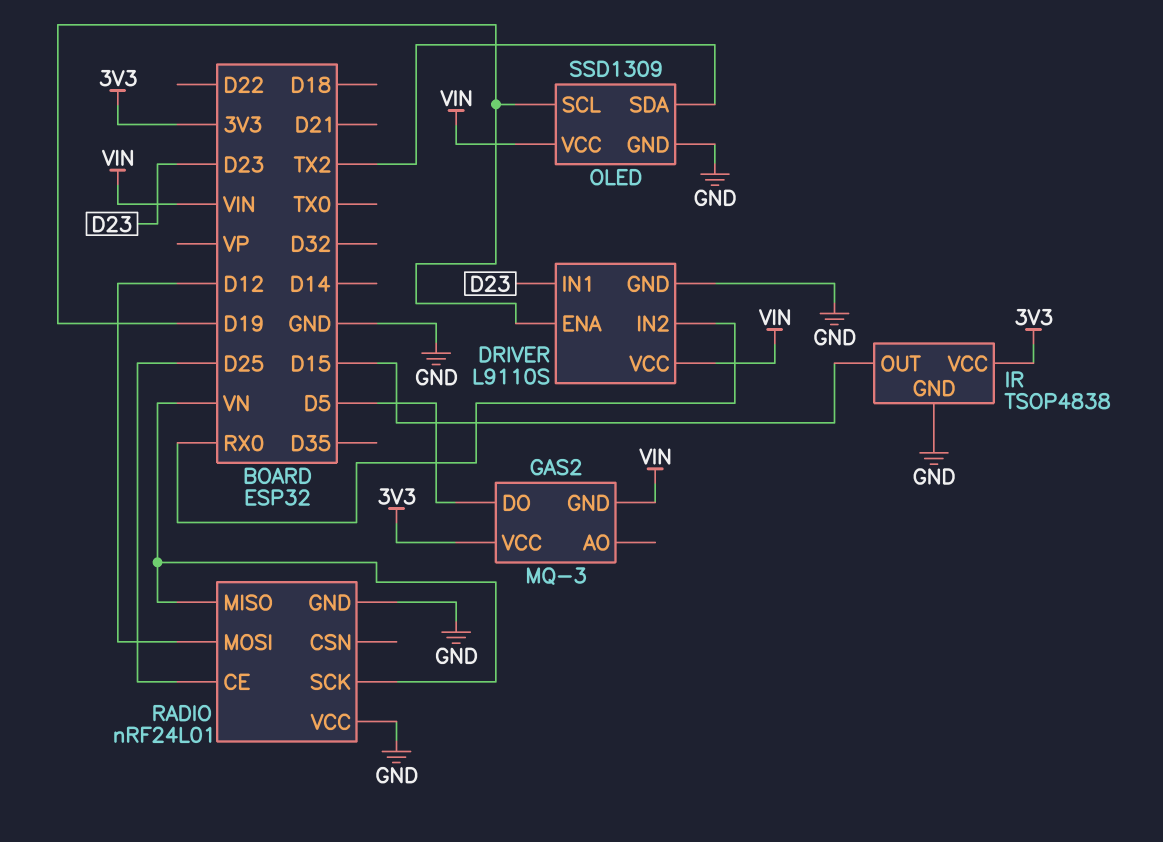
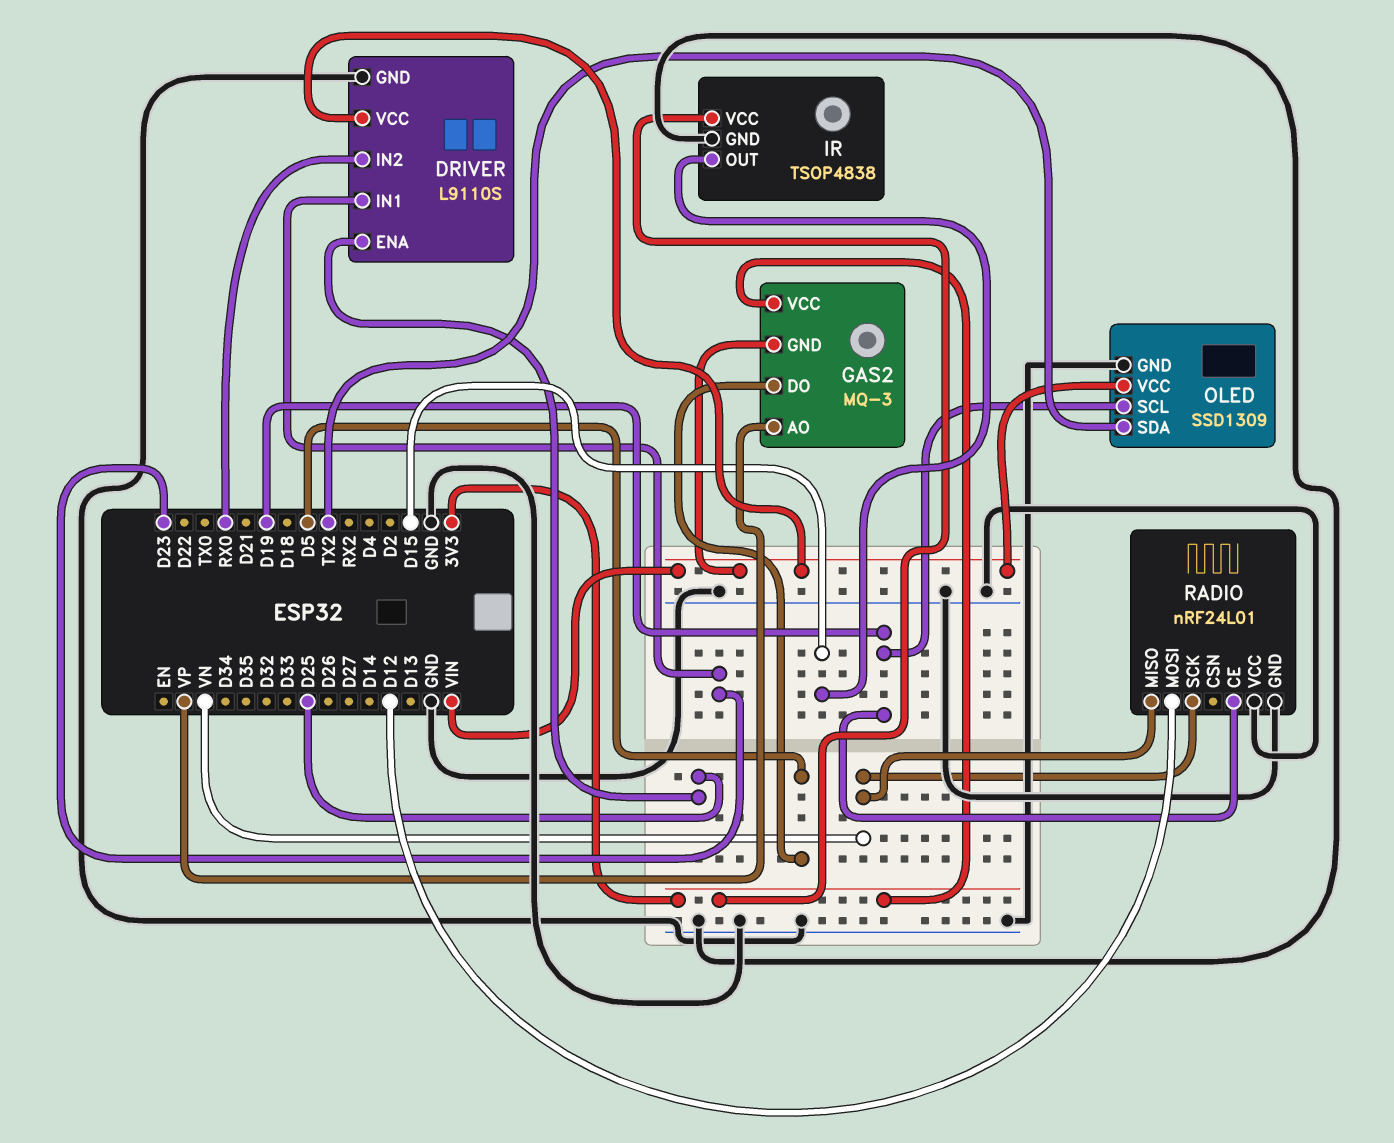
DRIVER pin ENA: D19 -> D25
GAS2 pin AO: none -> VP
RADIO pin CE: D25 -> D19

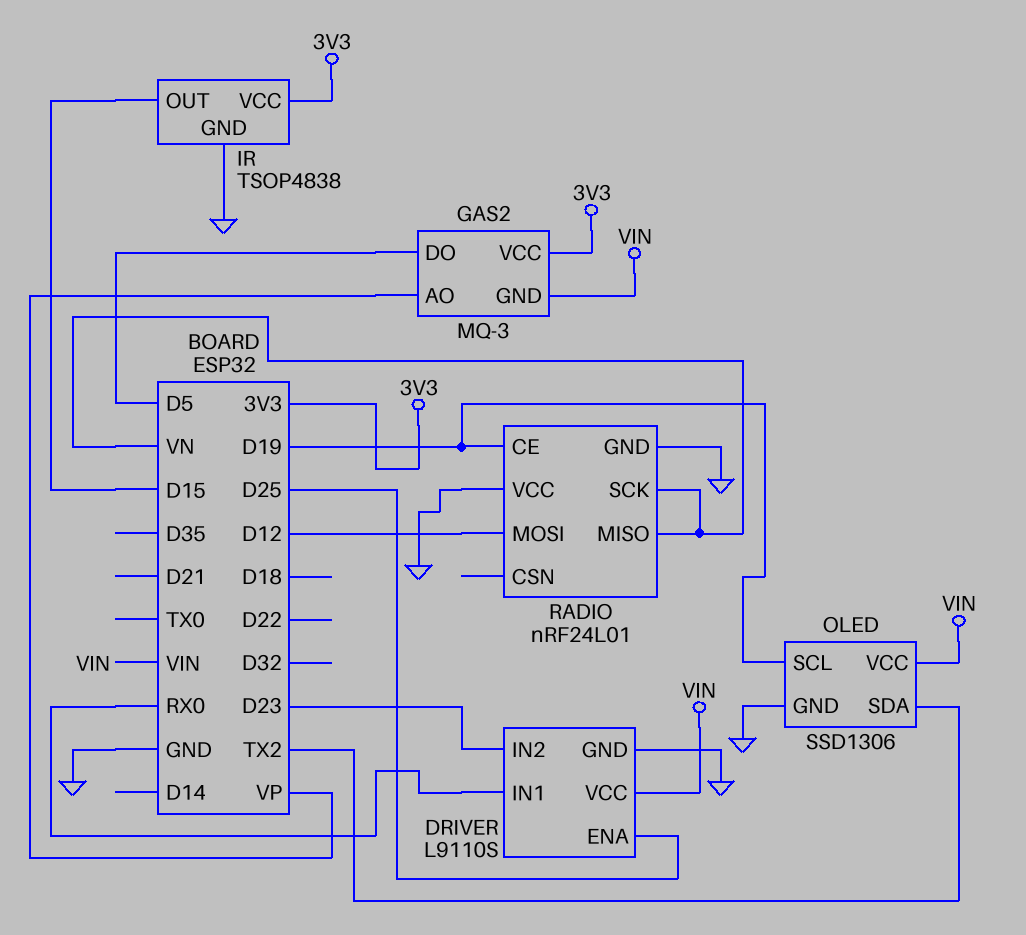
DRIVER pin IN1: D23 -> RX0
DRIVER pin IN2: RX0 -> D23
OLED: SSD1309 -> SSD1306

